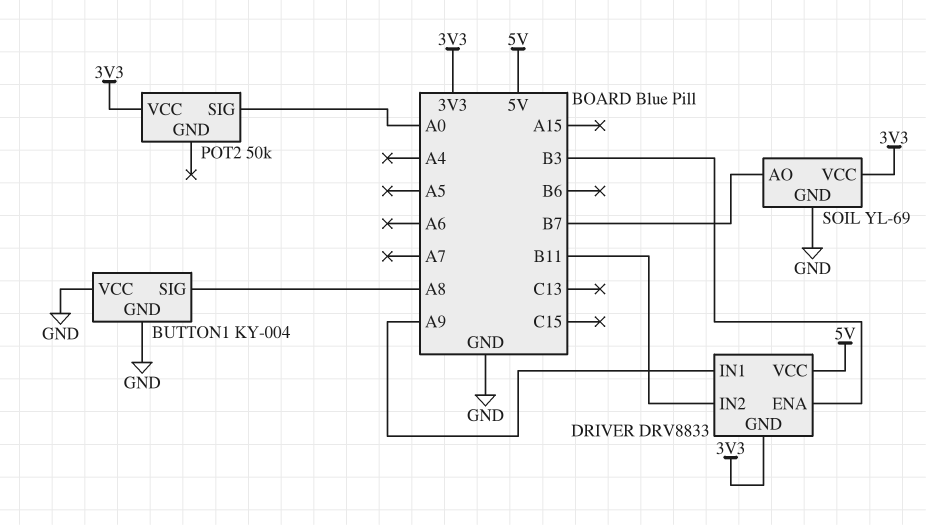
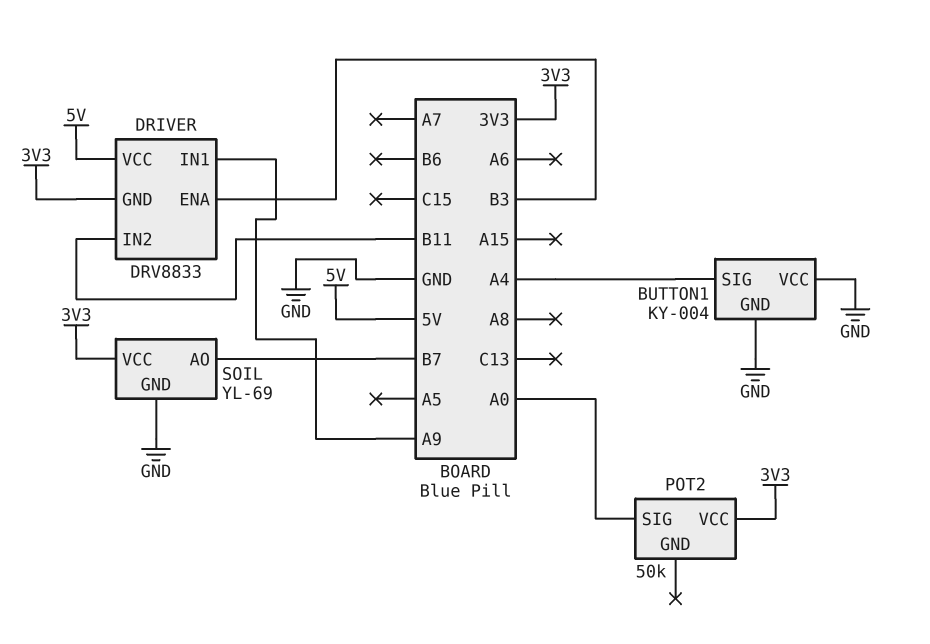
BUTTON1 pin SIG: A8 -> A4

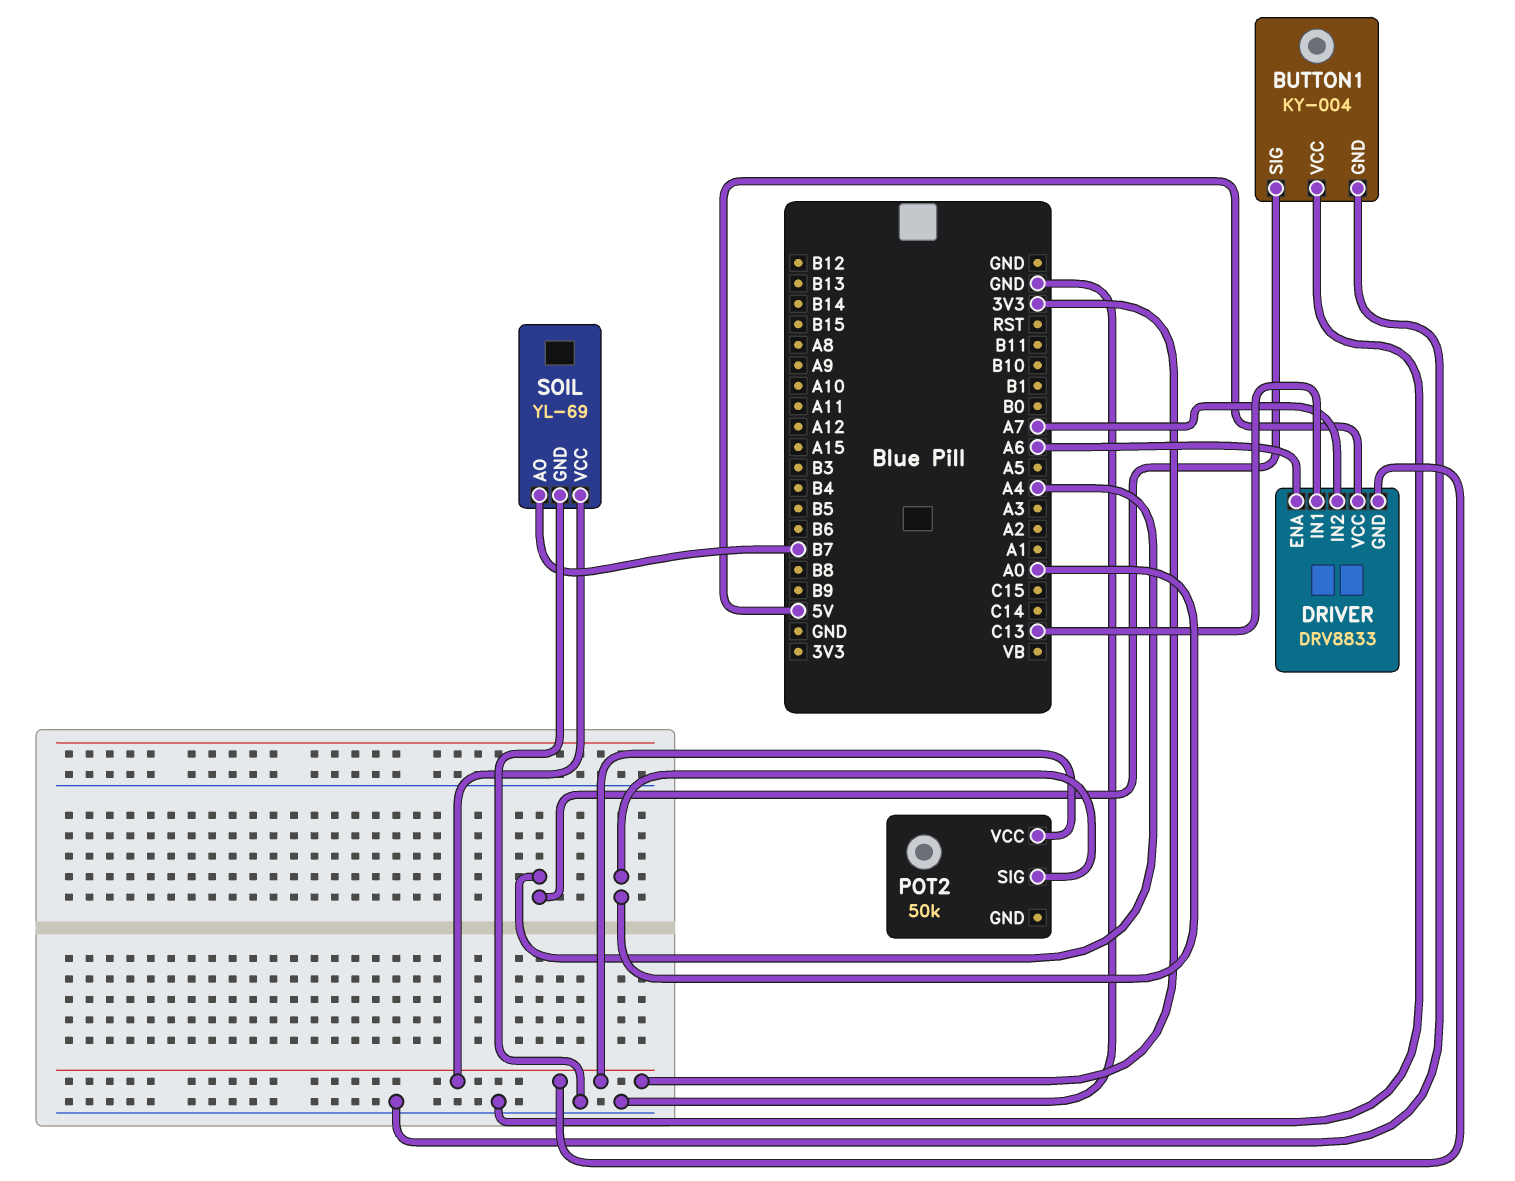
DRIVER pin ENA: B3 -> A6
DRIVER pin IN1: A9 -> C13
DRIVER pin IN2: B11 -> A7

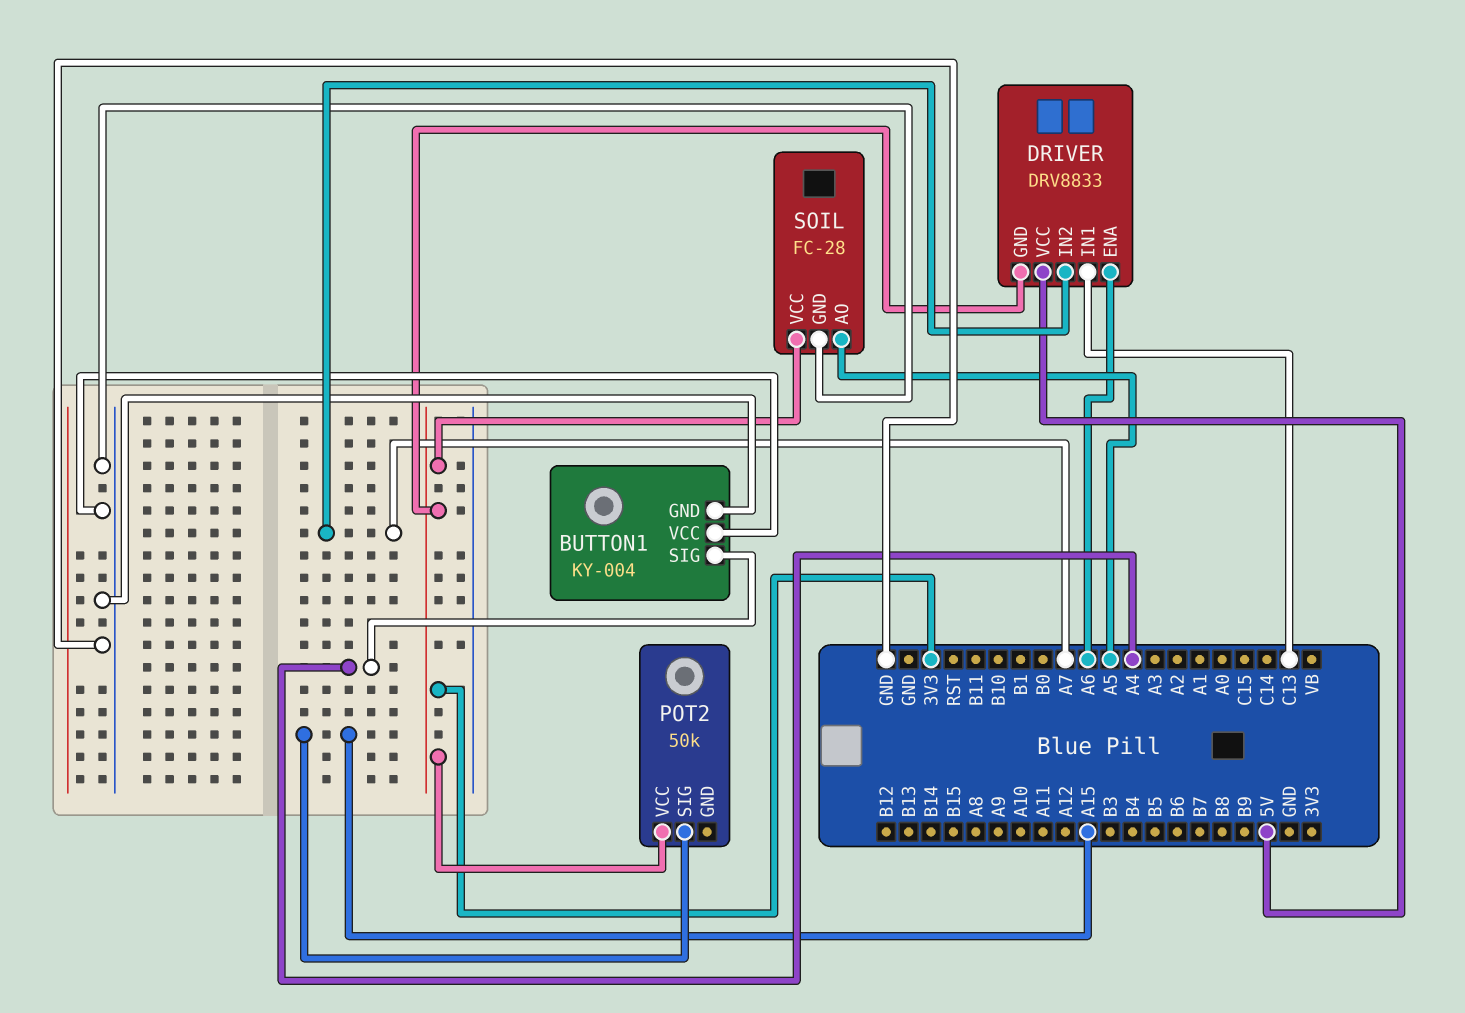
POT2 pin SIG: A0 -> A15
SOIL: YL-69 -> FC-28
SOIL pin AO: B7 -> A5

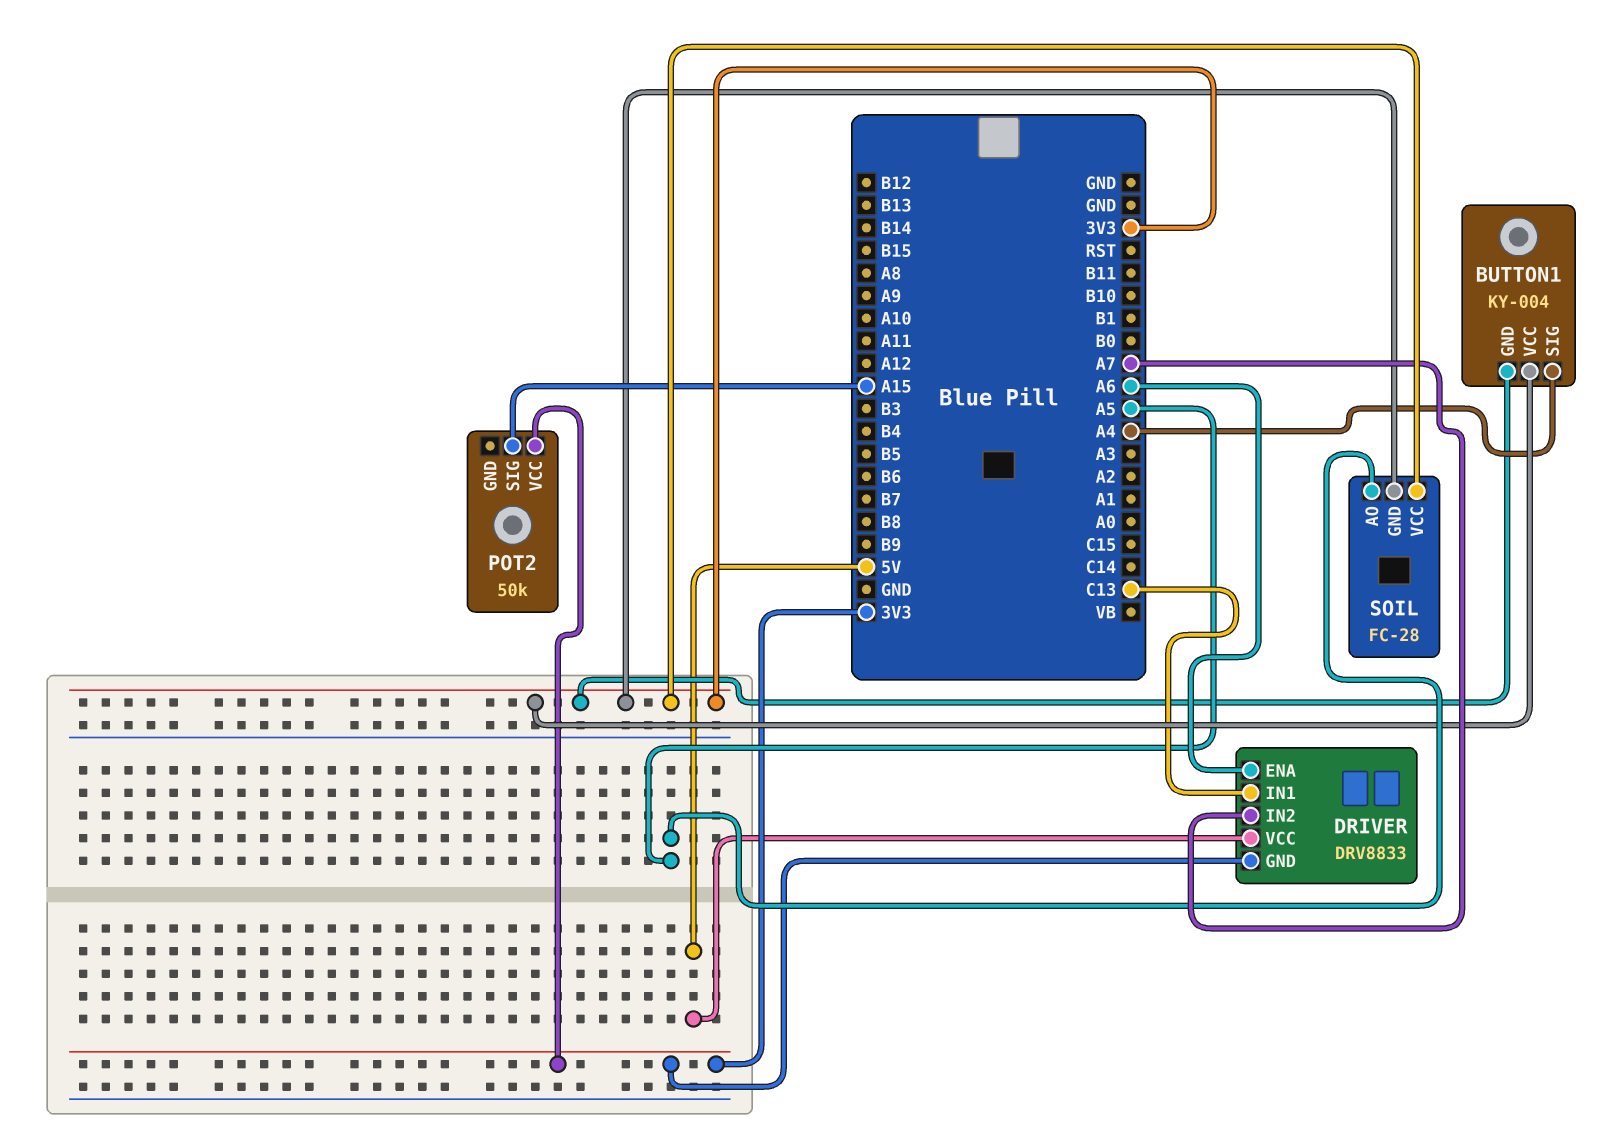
BUTTON1 pin GND: GND -> 3V3
BUTTON1 pin VCC: GND -> 3V3
SOIL pin GND: GND -> 3V3

